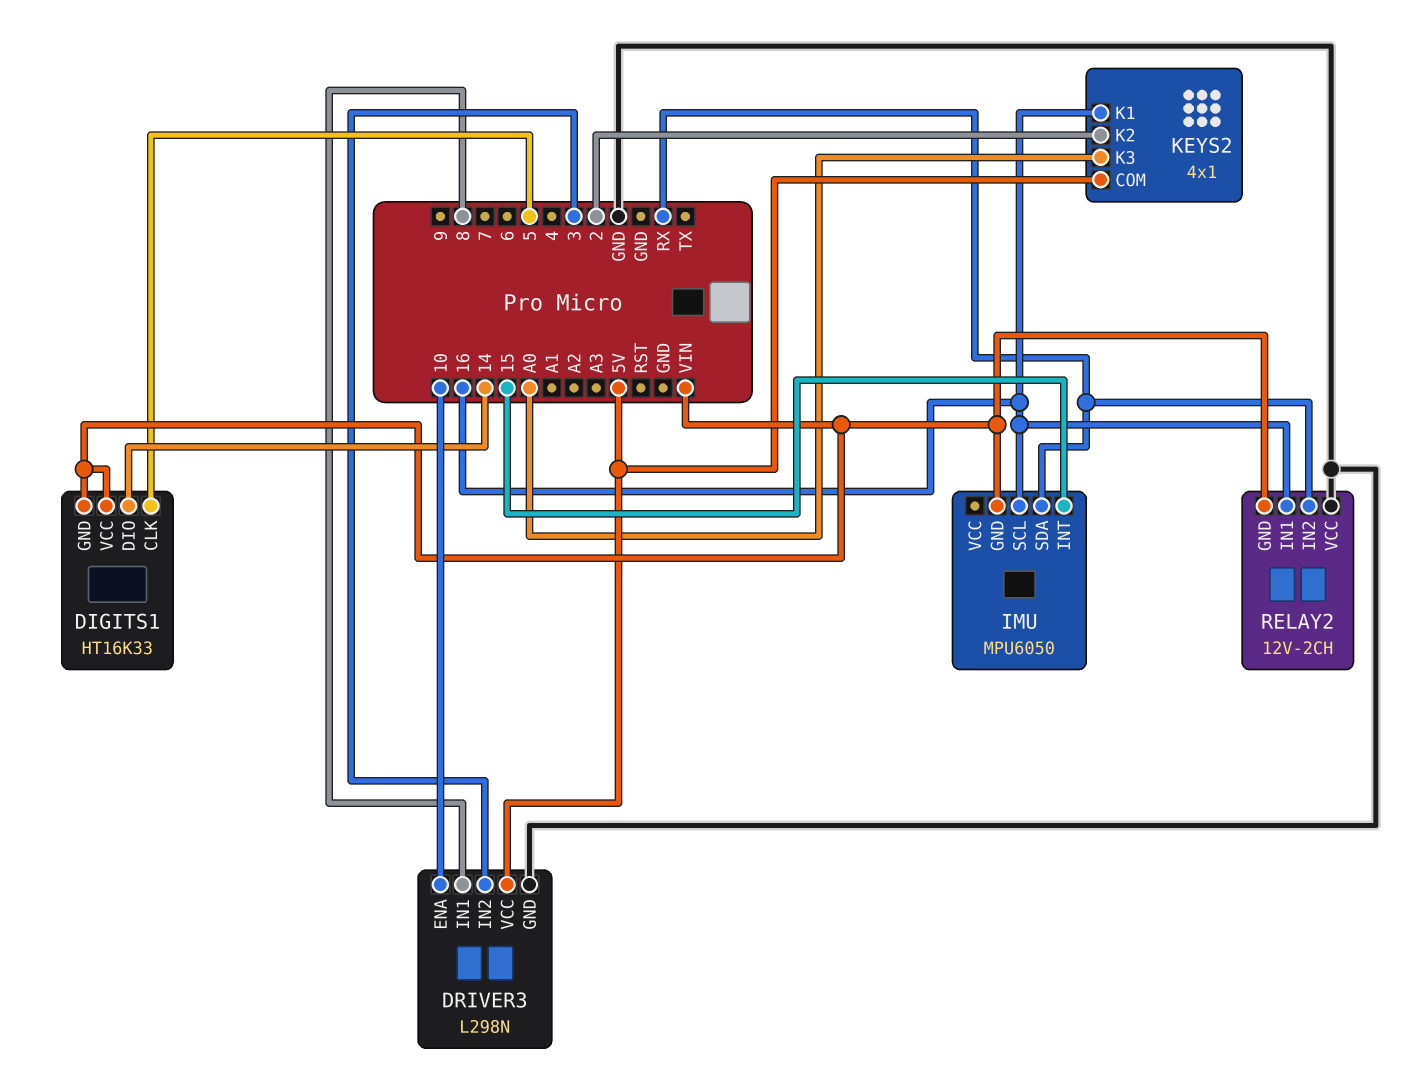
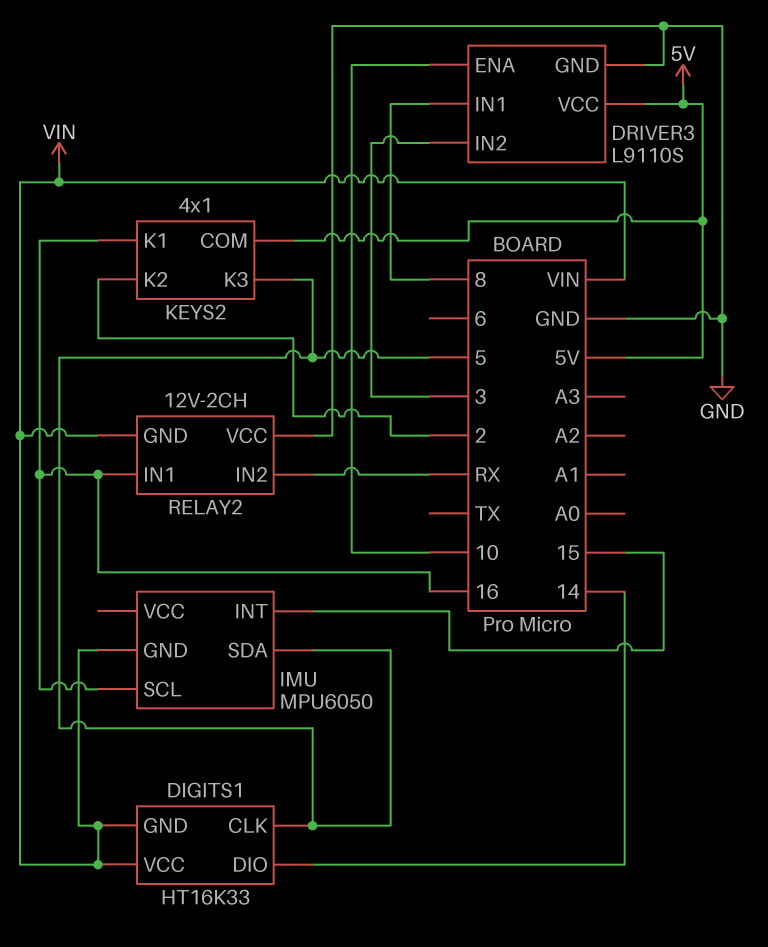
DRIVER3: L298N -> L9110S
IMU pin SDA: RX -> 5
KEYS2 pin K3: A0 -> 5

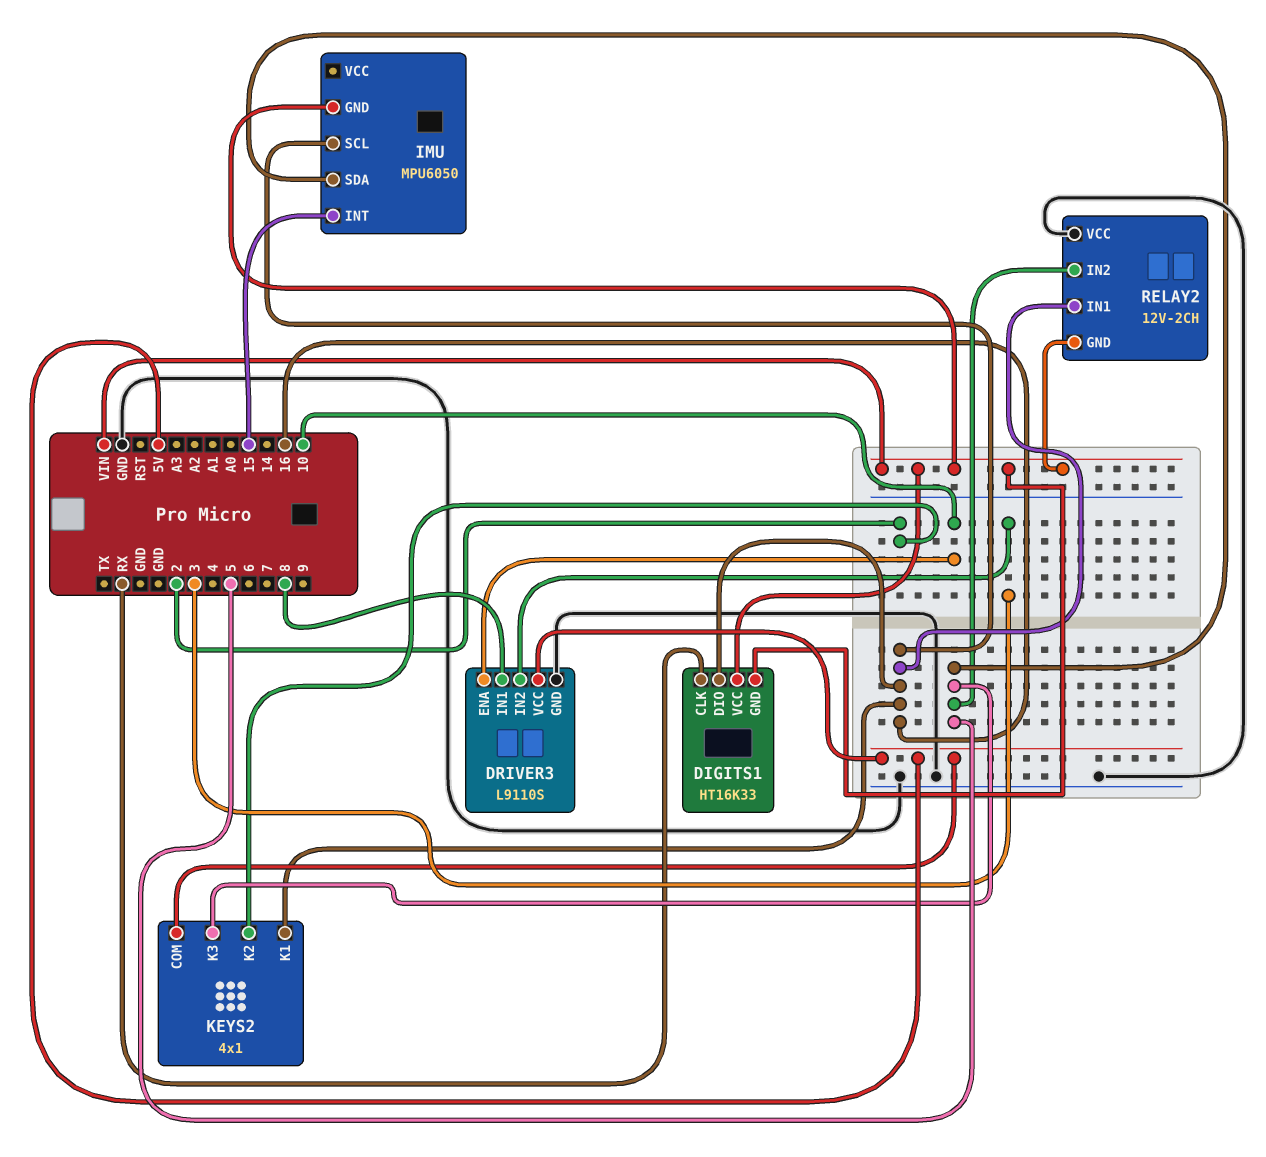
DIGITS1 pin CLK: 5 -> RX
DIGITS1 pin DIO: 14 -> 16
RELAY2 pin IN2: RX -> 5

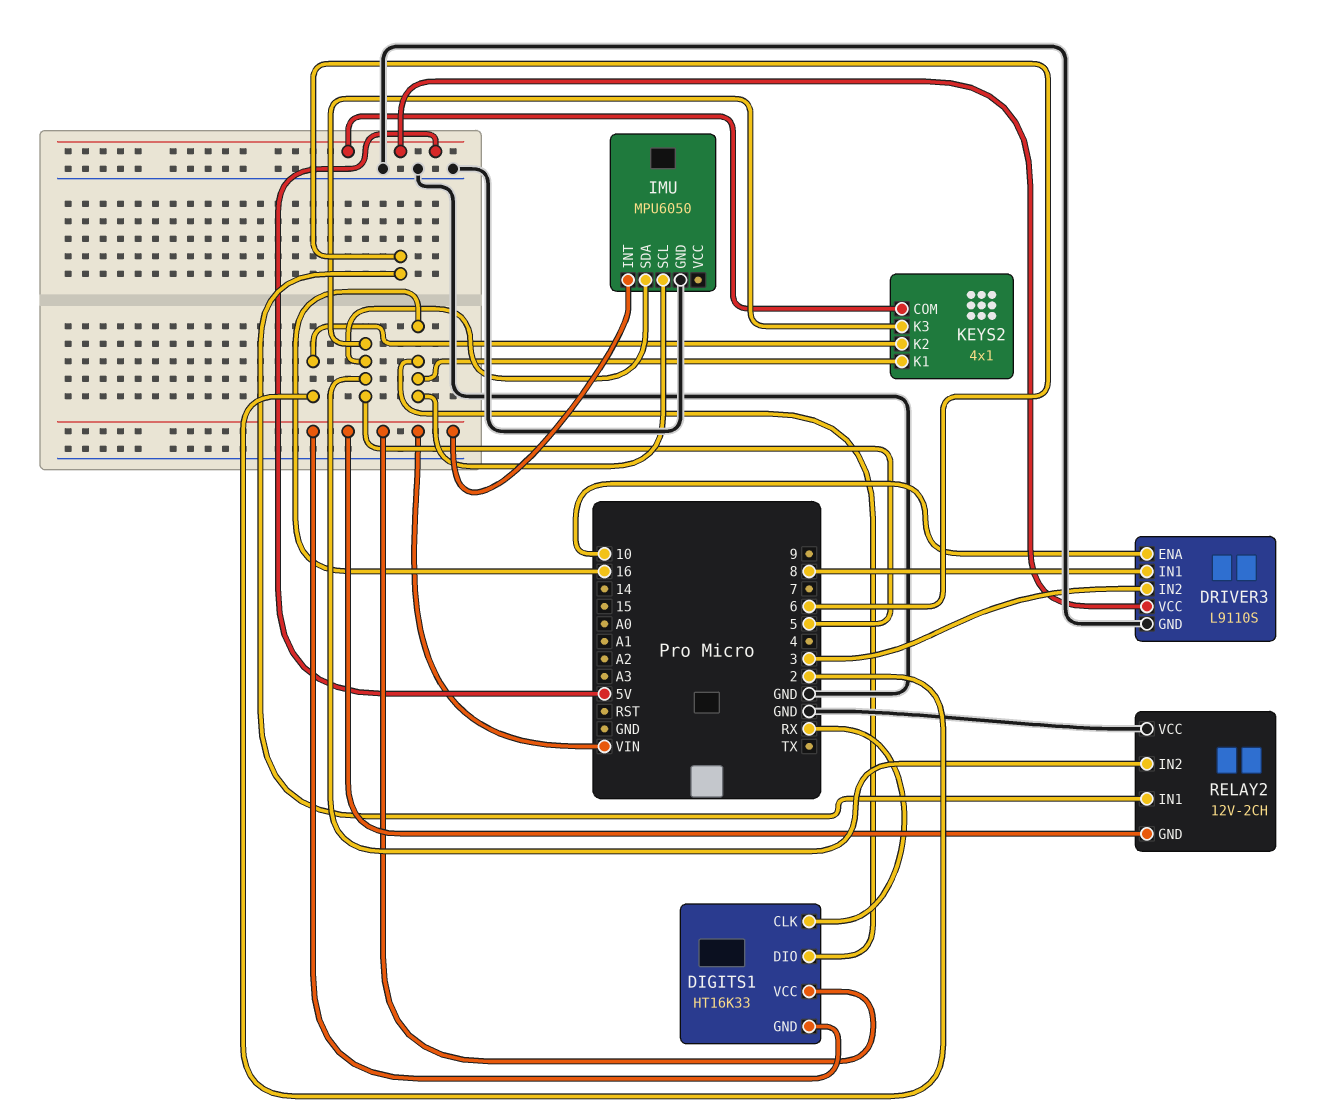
IMU pin GND: VIN -> GND
IMU pin INT: 15 -> VIN
RELAY2 pin IN1: 16 -> 6

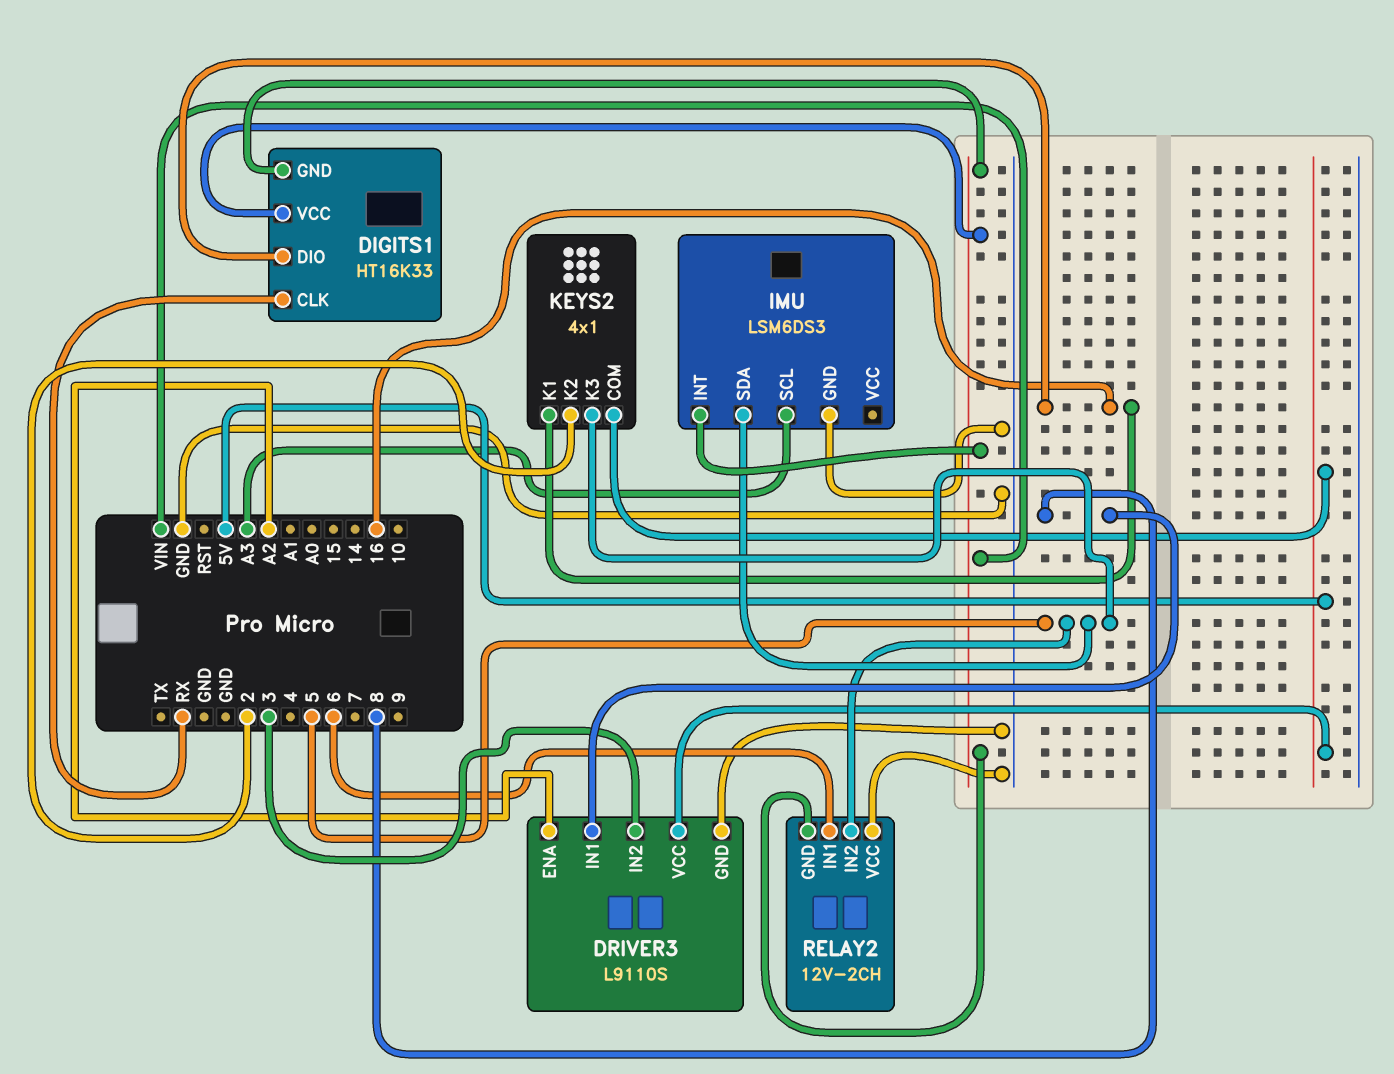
DRIVER3 pin ENA: 10 -> A2
IMU: MPU6050 -> LSM6DS3
IMU pin SCL: 16 -> A3

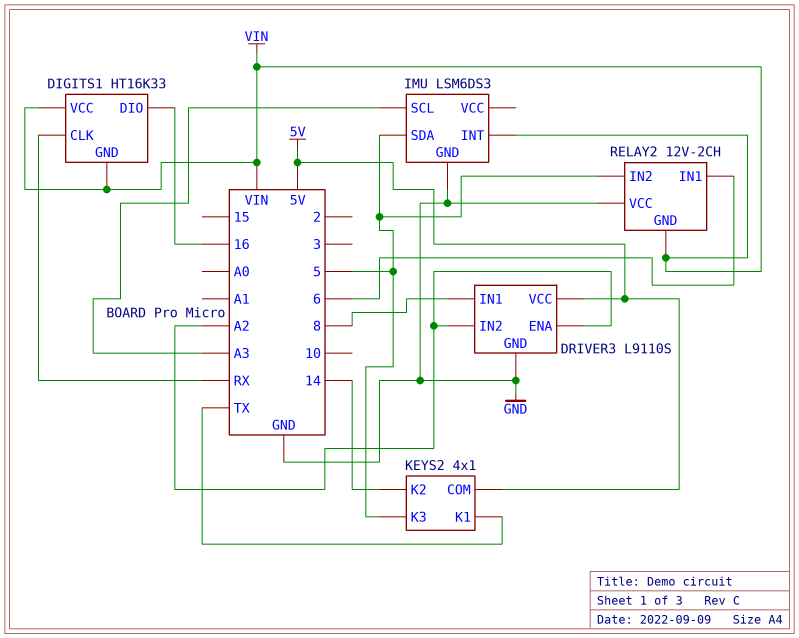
DRIVER3 pin IN2: 3 -> A2
KEYS2 pin K1: 16 -> TX
KEYS2 pin K2: 2 -> 14

